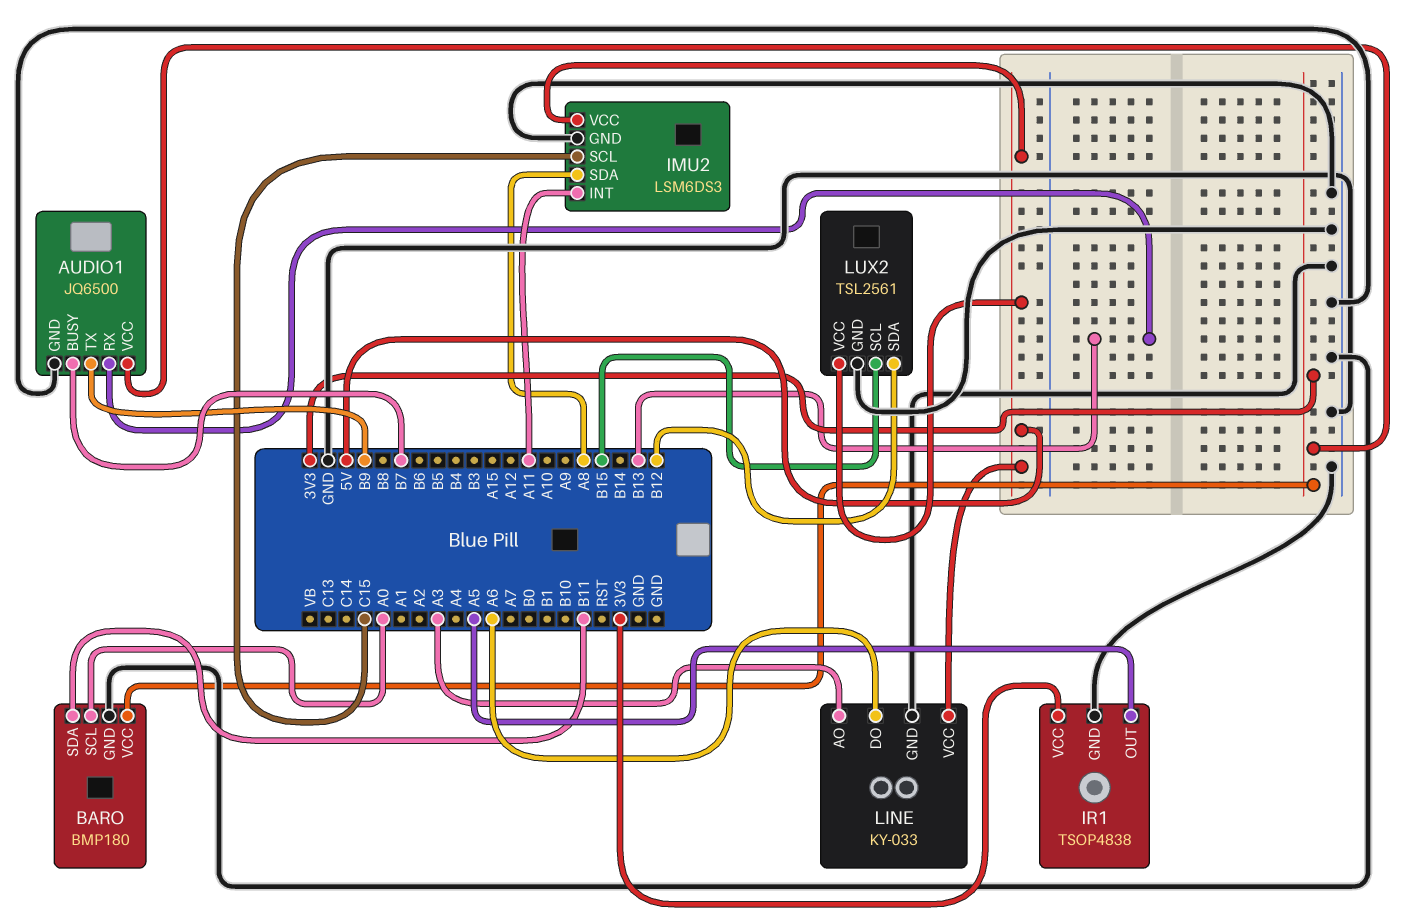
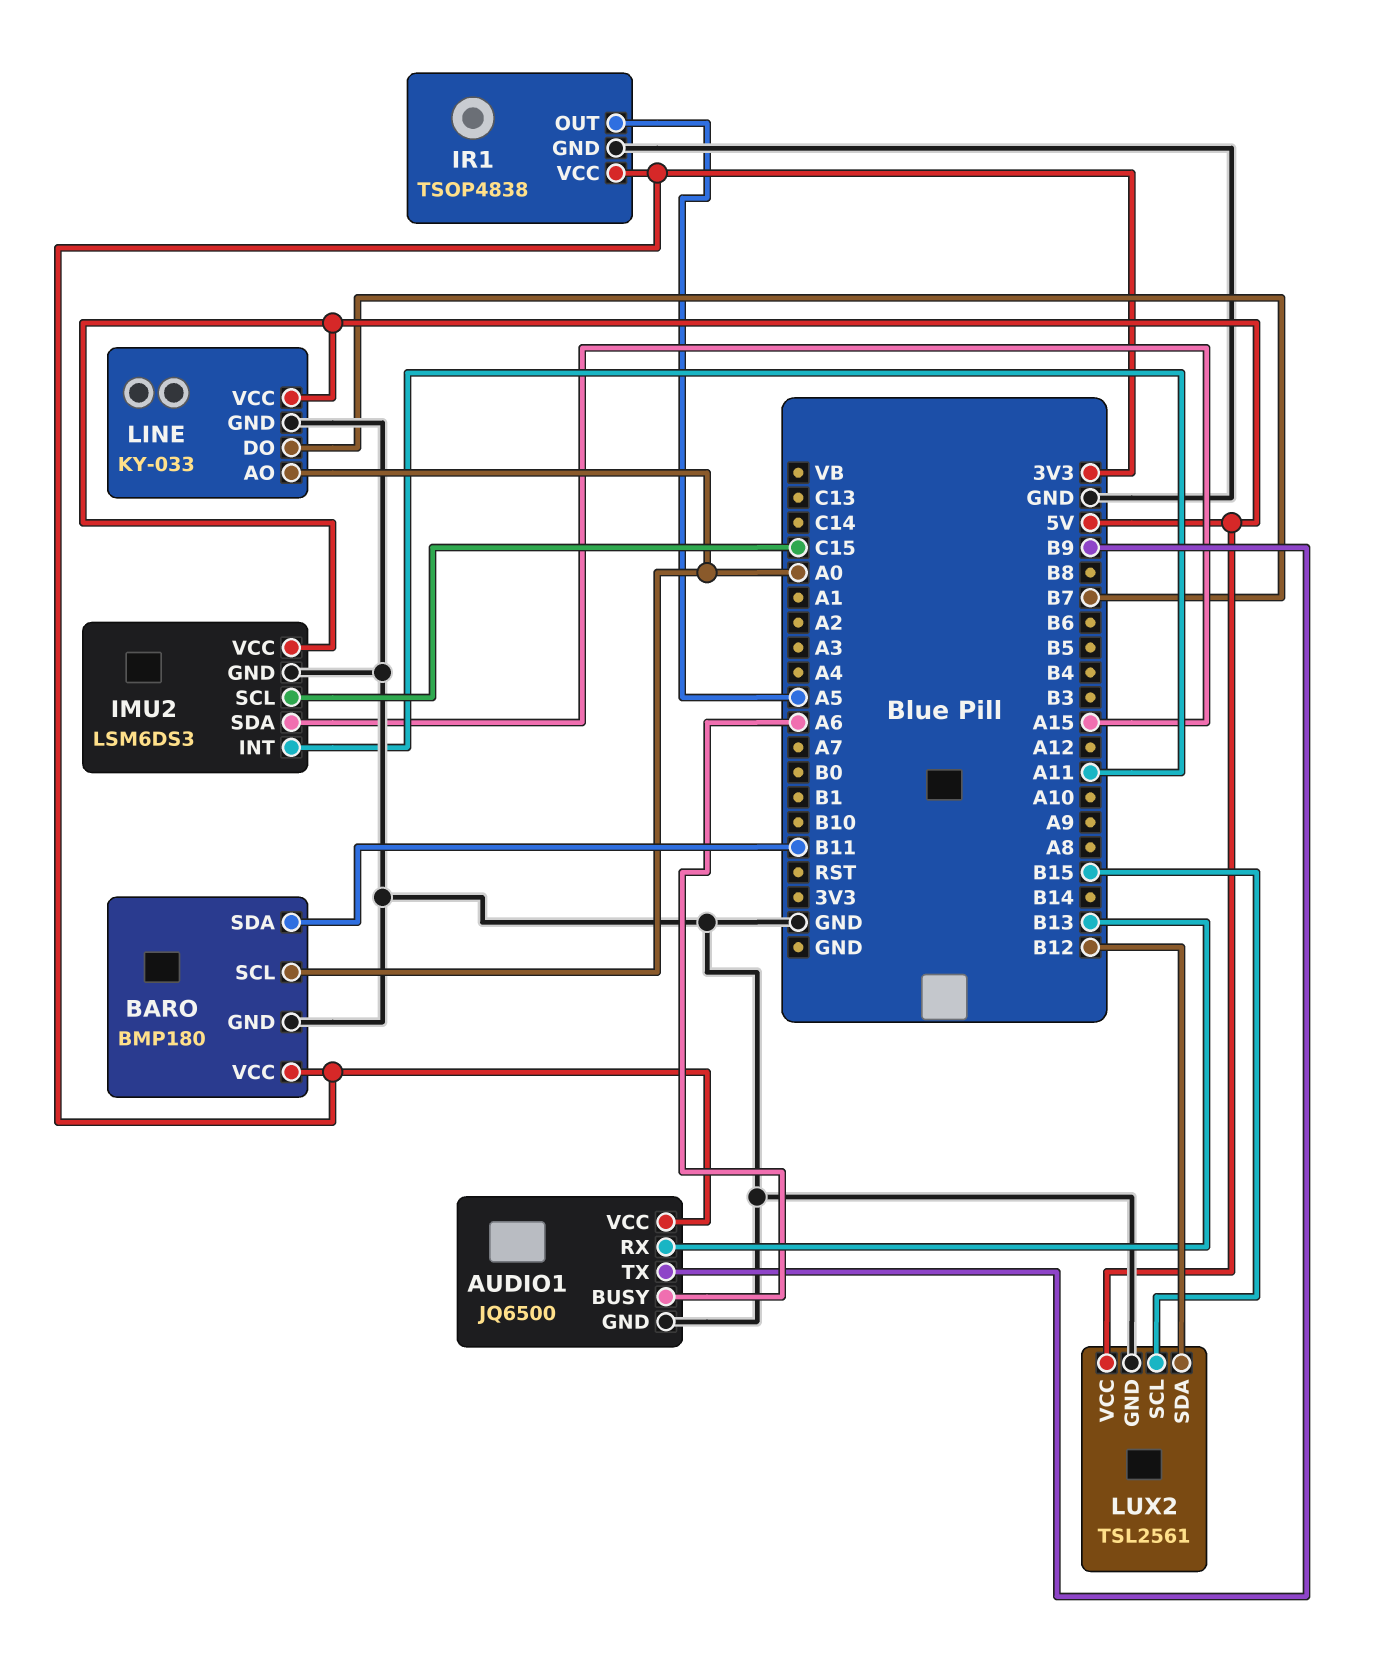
AUDIO1 pin BUSY: B7 -> A6
IMU2 pin SDA: A8 -> A15
LINE pin AO: A3 -> A0
LINE pin DO: A6 -> B7

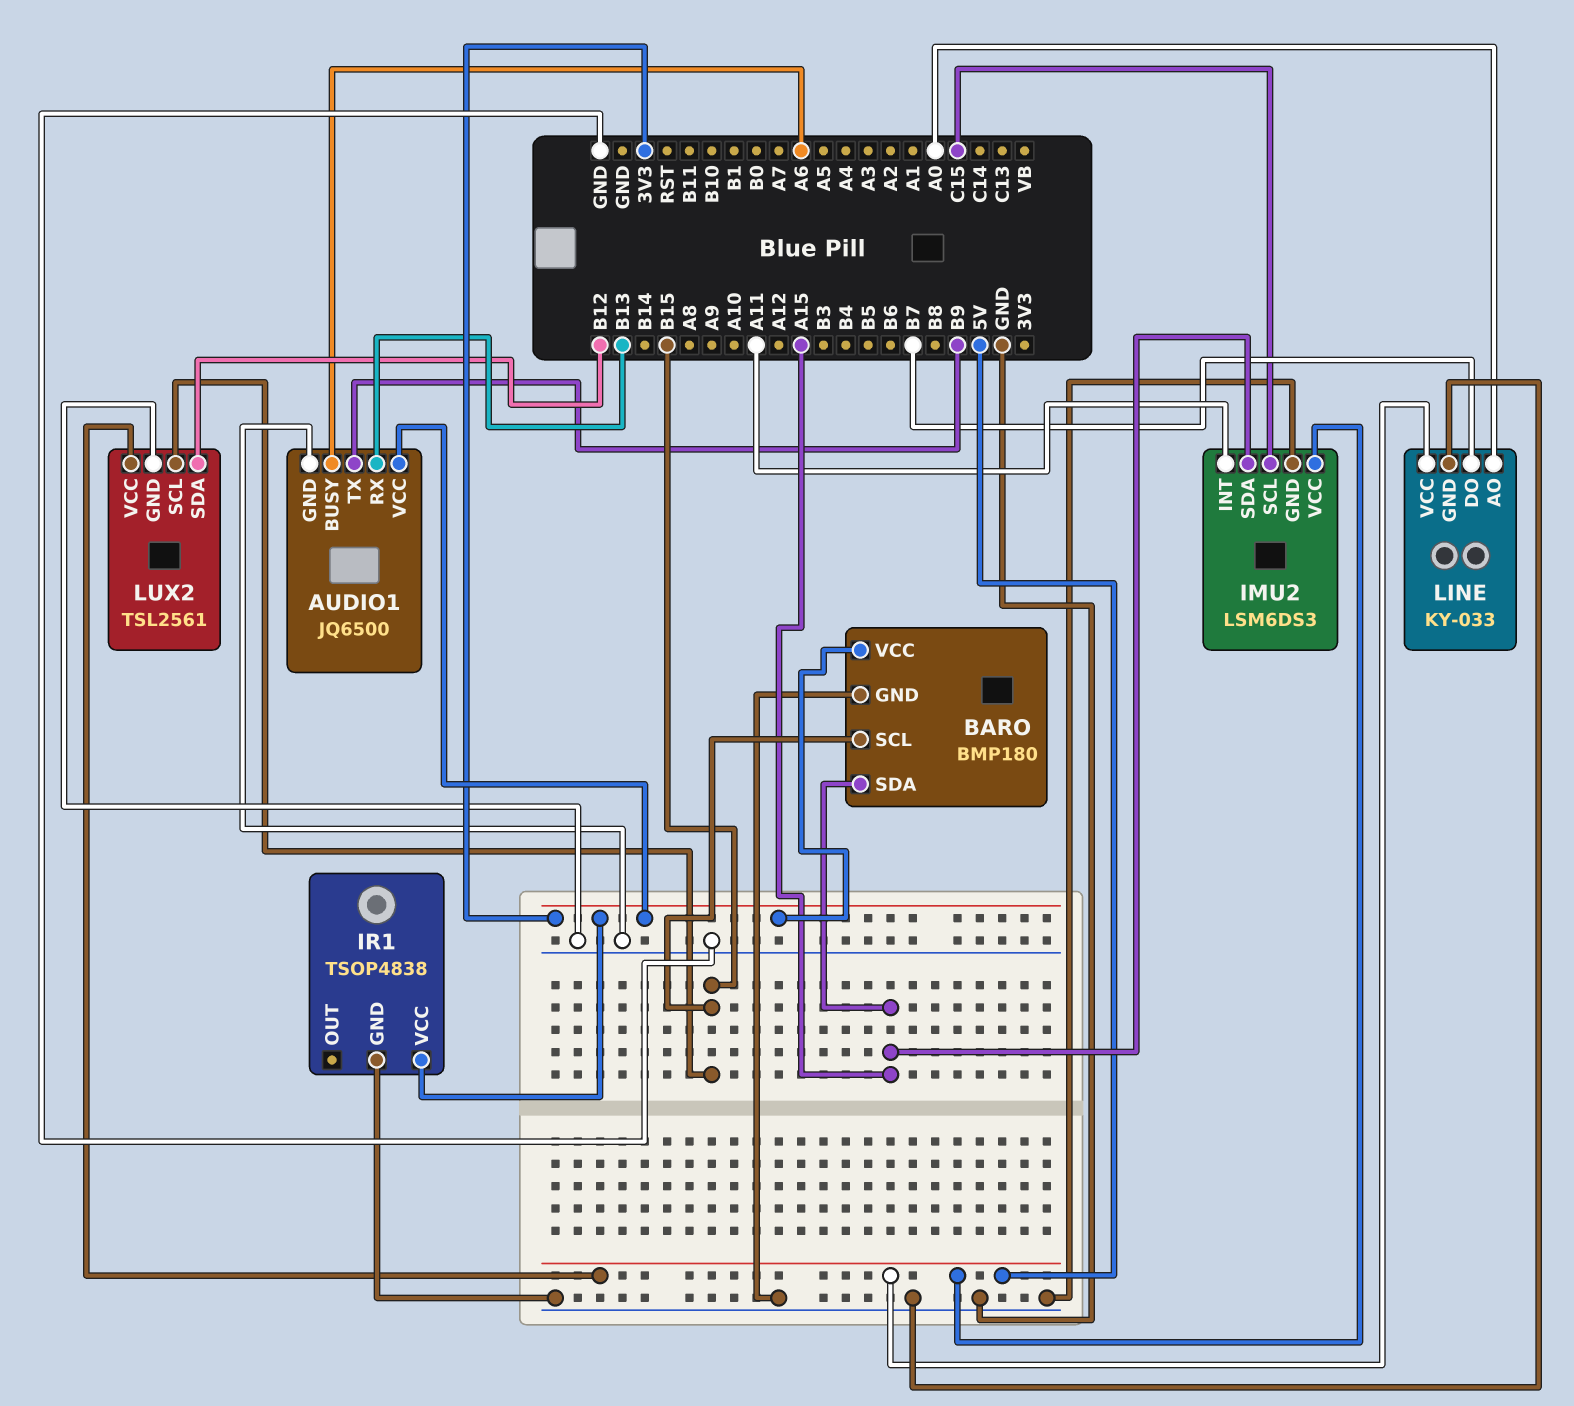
BARO pin SCL: A0 -> B15
BARO pin SDA: B11 -> A15
IR1 pin OUT: A5 -> none

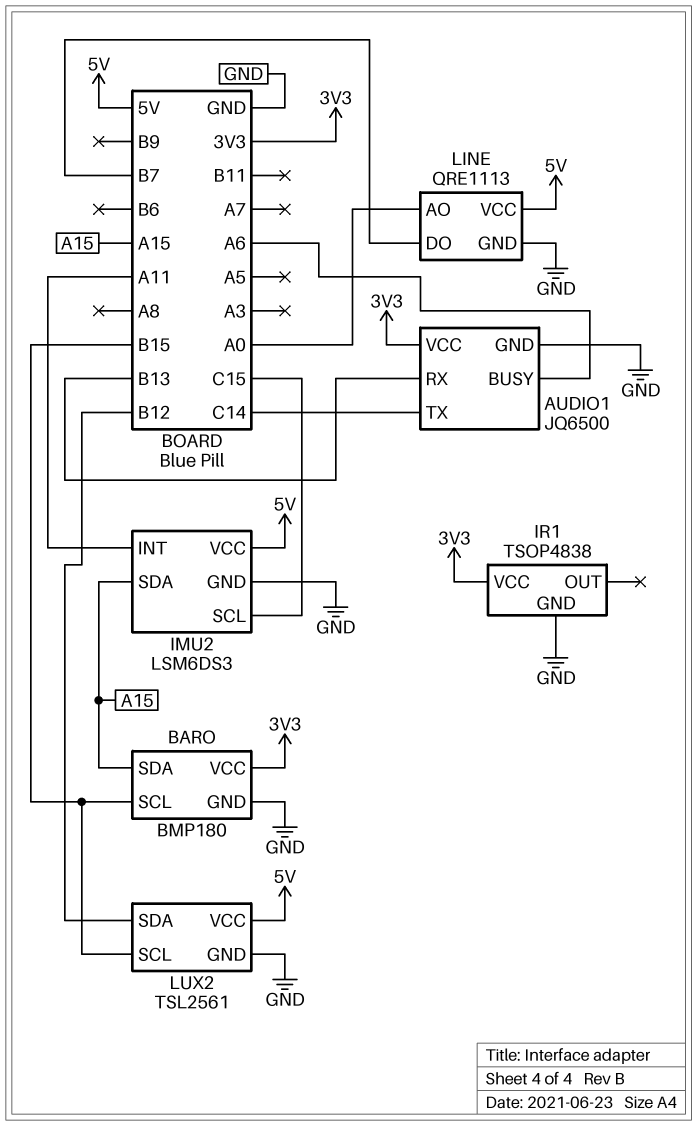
AUDIO1 pin TX: B9 -> C14
LINE: KY-033 -> QRE1113

